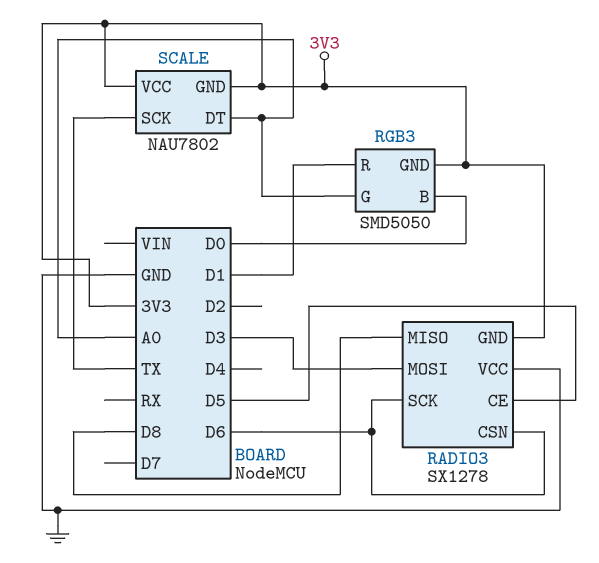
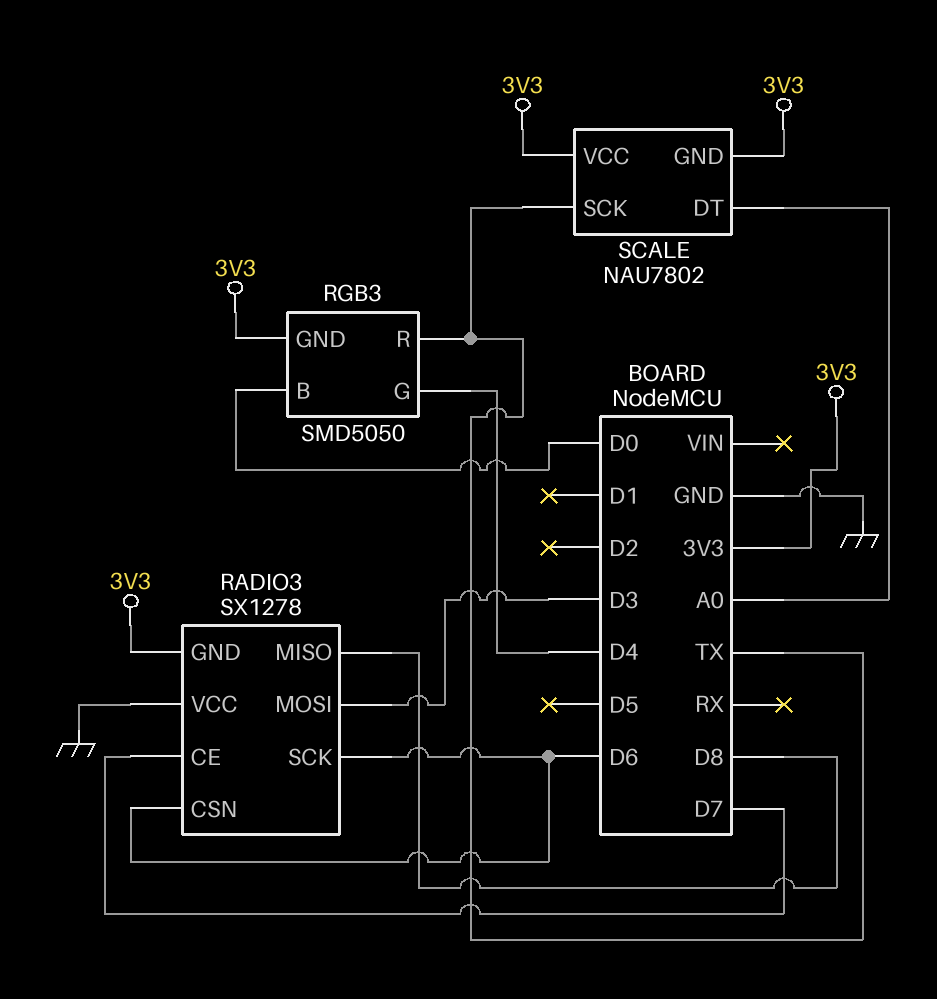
RADIO3 pin CE: D5 -> D7
RGB3 pin G: A0 -> D4
RGB3 pin R: D1 -> TX

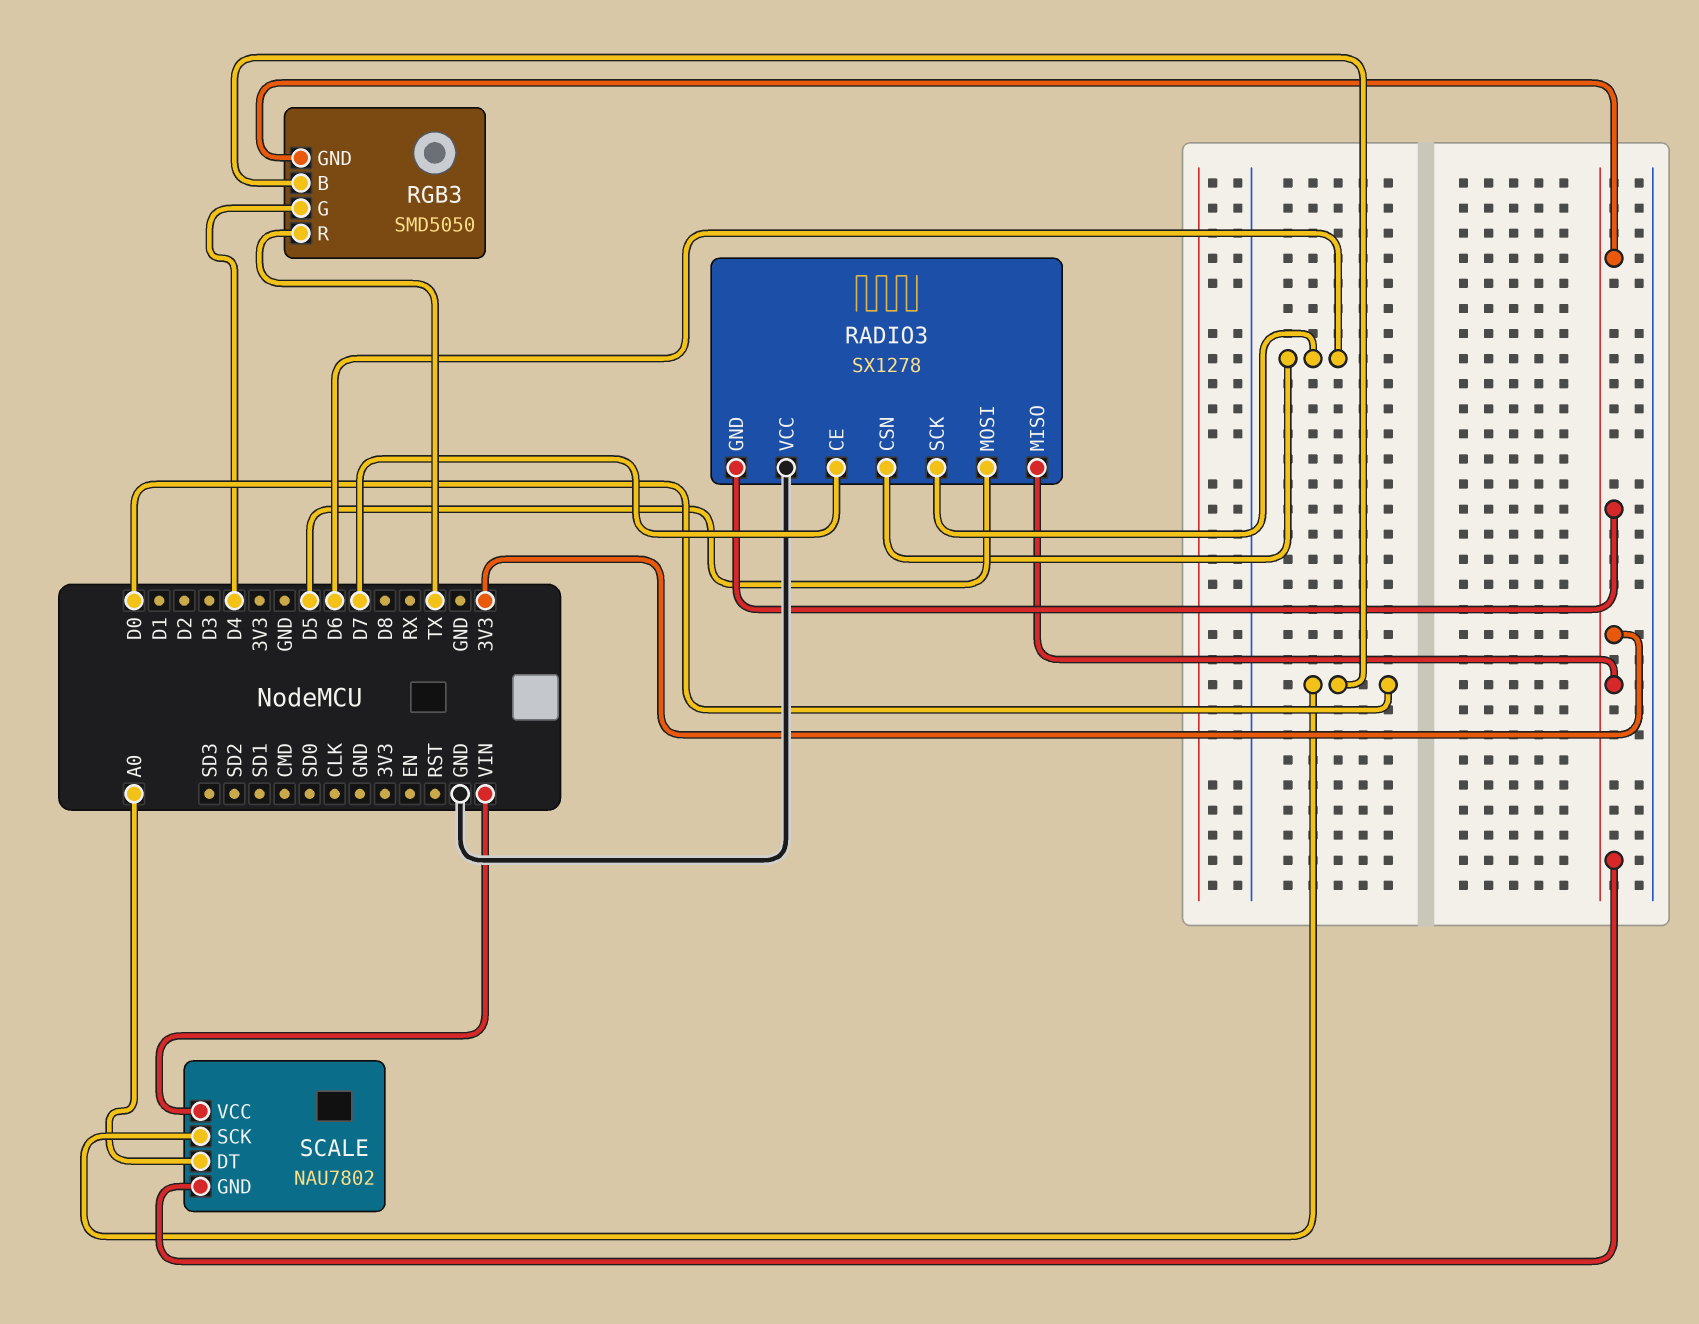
RADIO3 pin MISO: D8 -> 3V3
RADIO3 pin MOSI: D3 -> D5
SCALE pin SCK: TX -> D0
SCALE pin VCC: 3V3 -> VIN

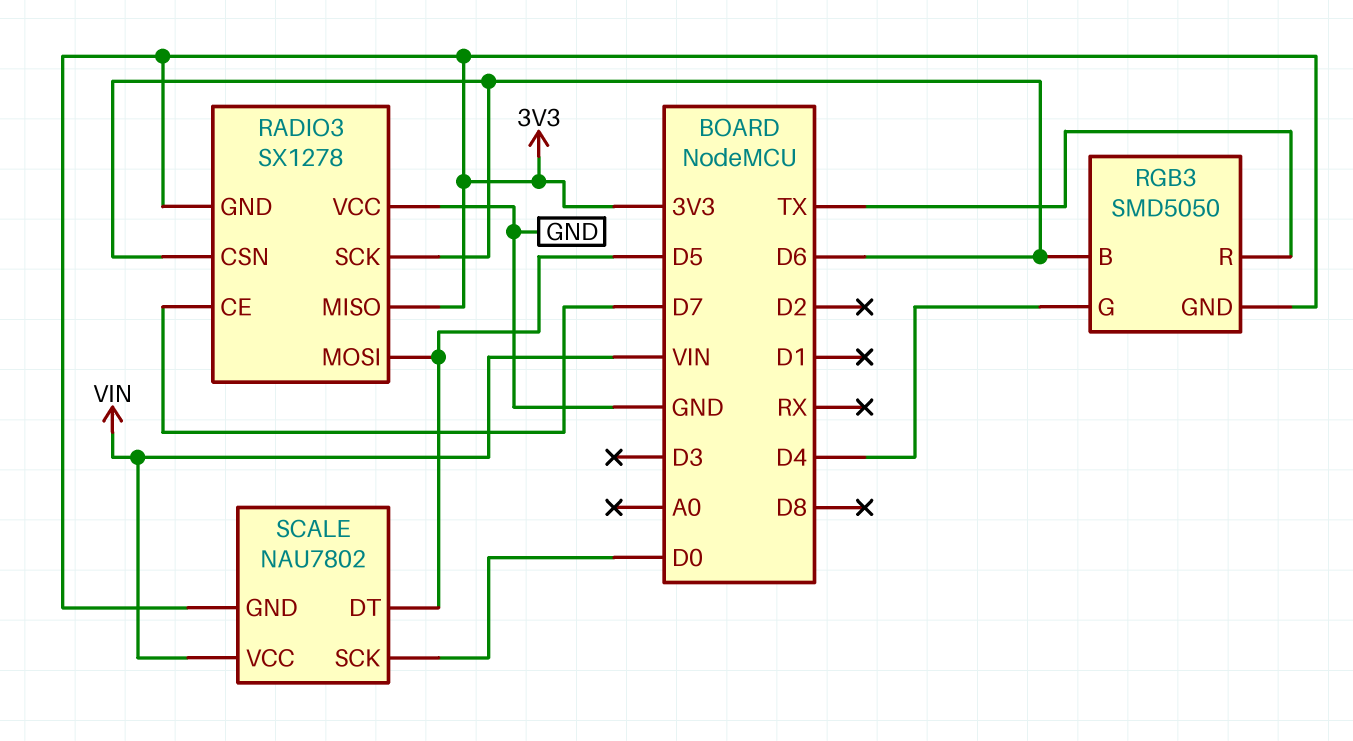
RGB3 pin B: D0 -> D6
SCALE pin DT: A0 -> D5

